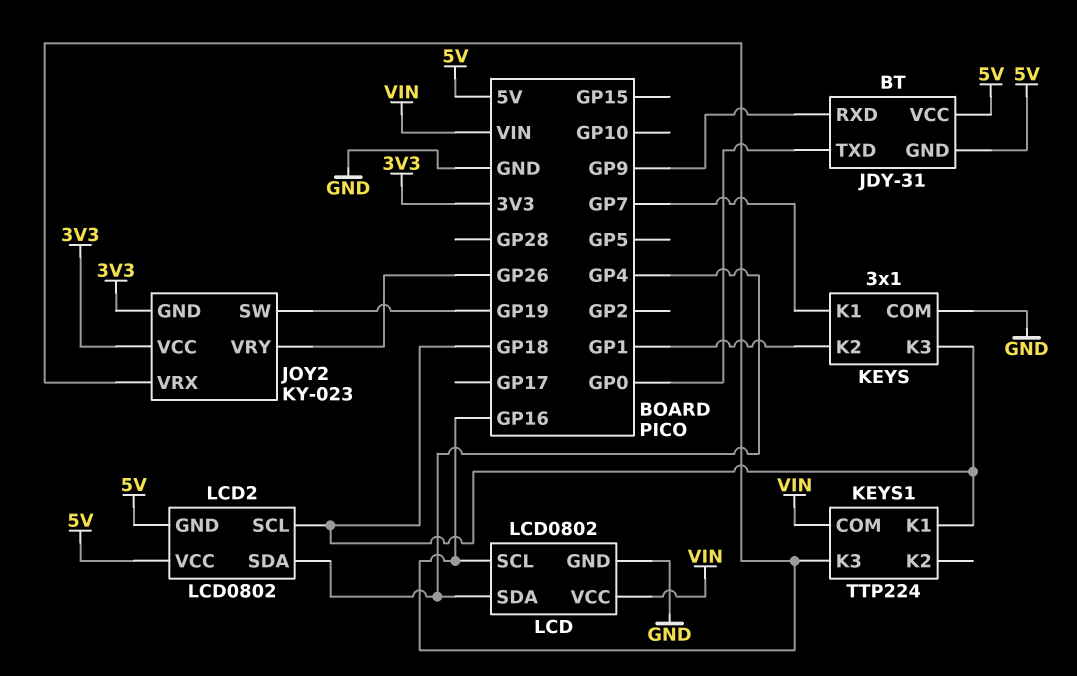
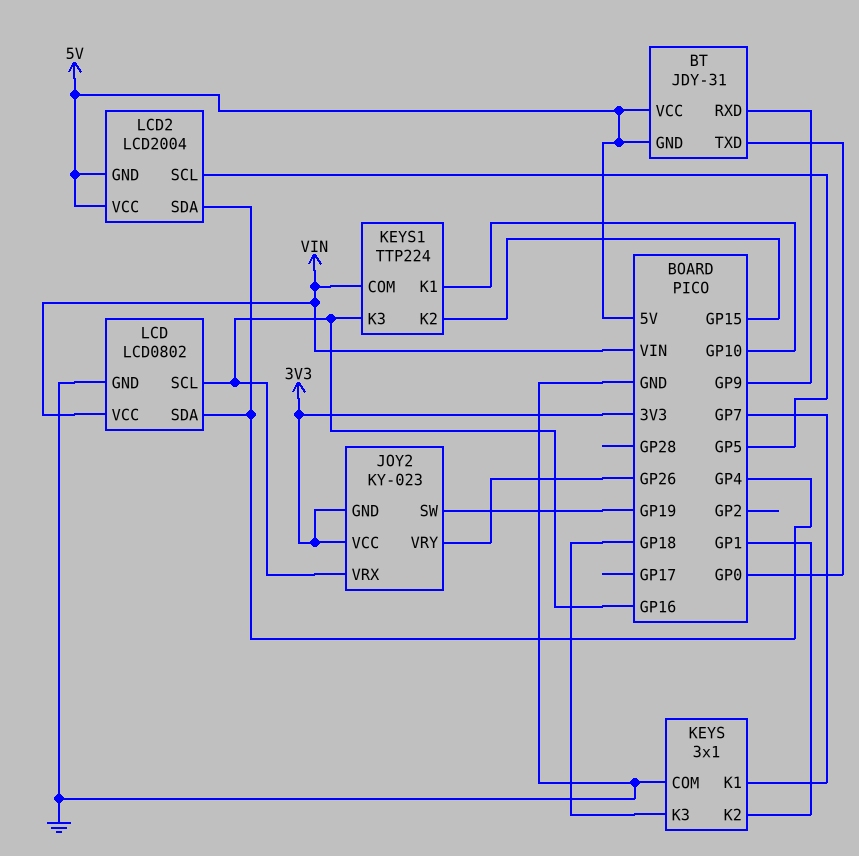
KEYS1 pin K1: GP18 -> GP10
KEYS1 pin K2: none -> GP15
LCD2: LCD0802 -> LCD2004
LCD2 pin SCL: GP18 -> GP5

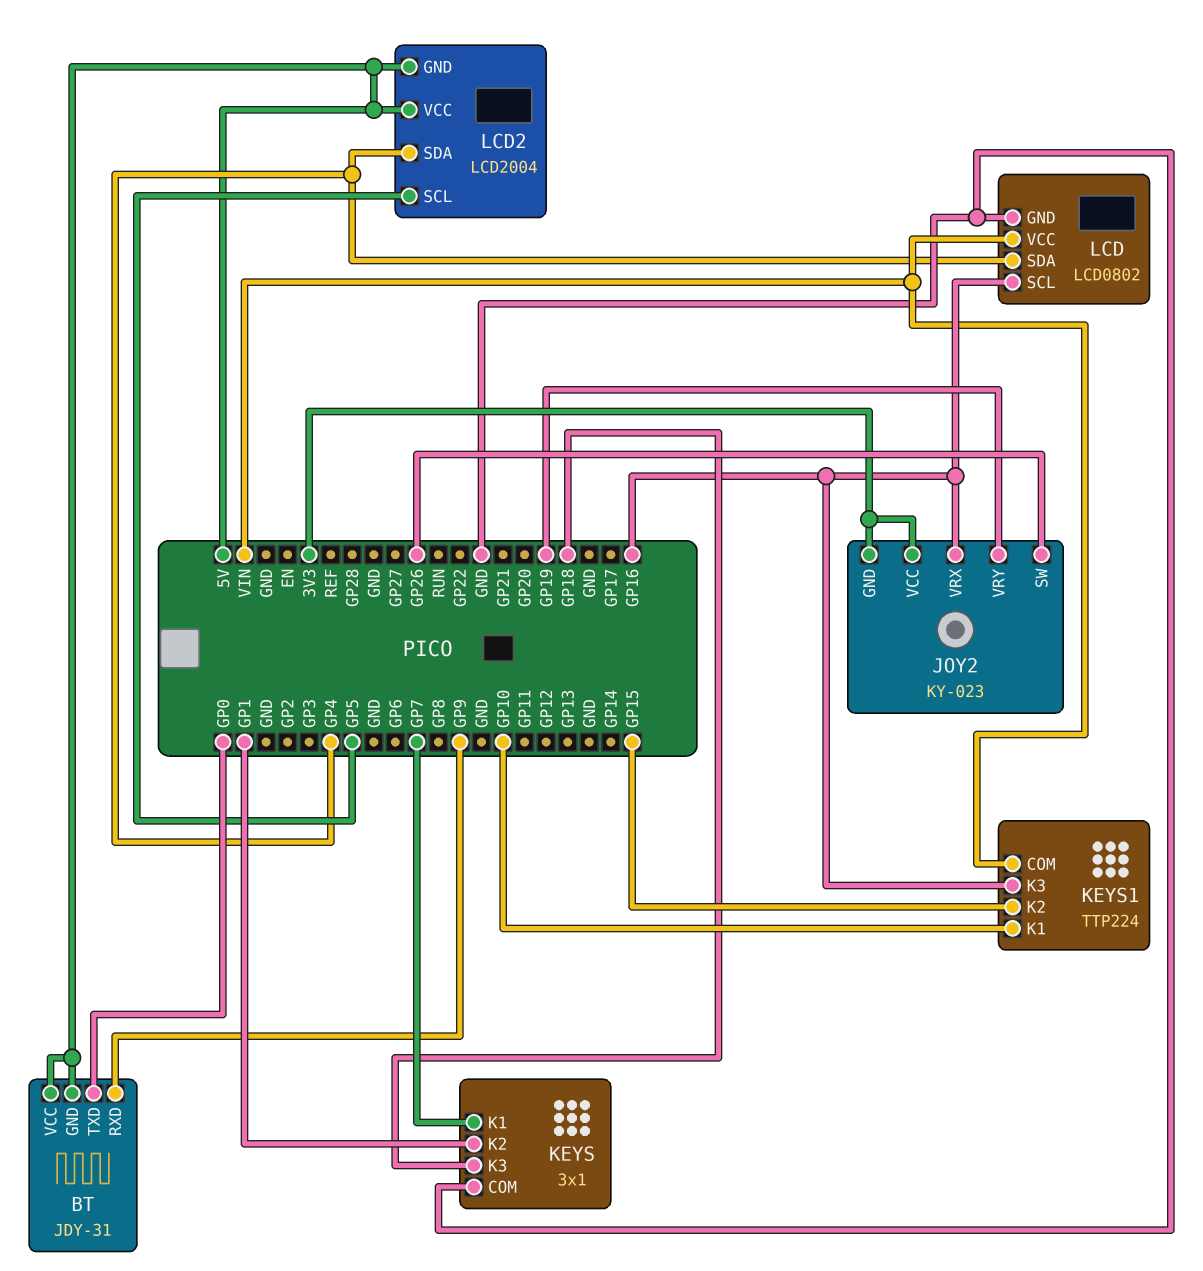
JOY2 pin SW: GP19 -> GP26
JOY2 pin VRY: GP26 -> GP19

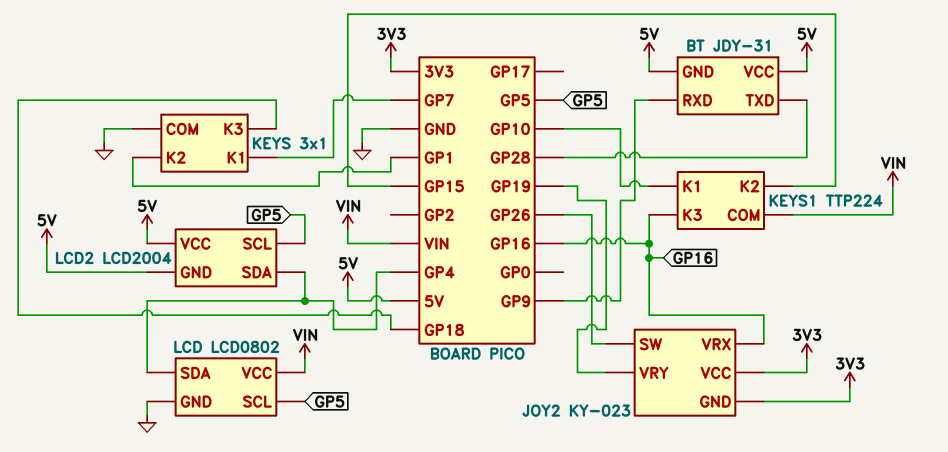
BT pin TXD: GP0 -> GP28
LCD pin SCL: GP16 -> GP5

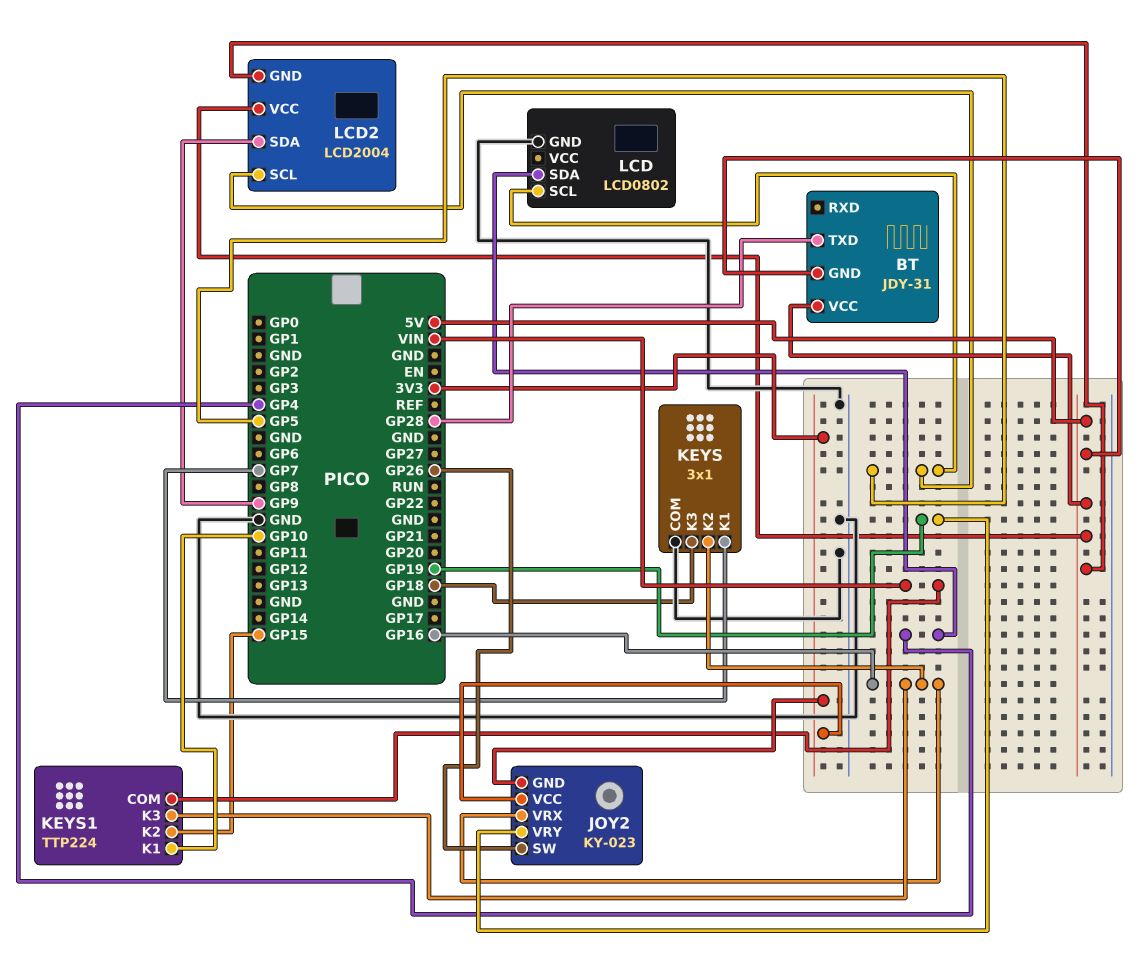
BT pin RXD: GP9 -> none
KEYS pin K2: GP1 -> GP16
LCD pin VCC: VIN -> none
LCD2 pin SDA: GP4 -> GP9

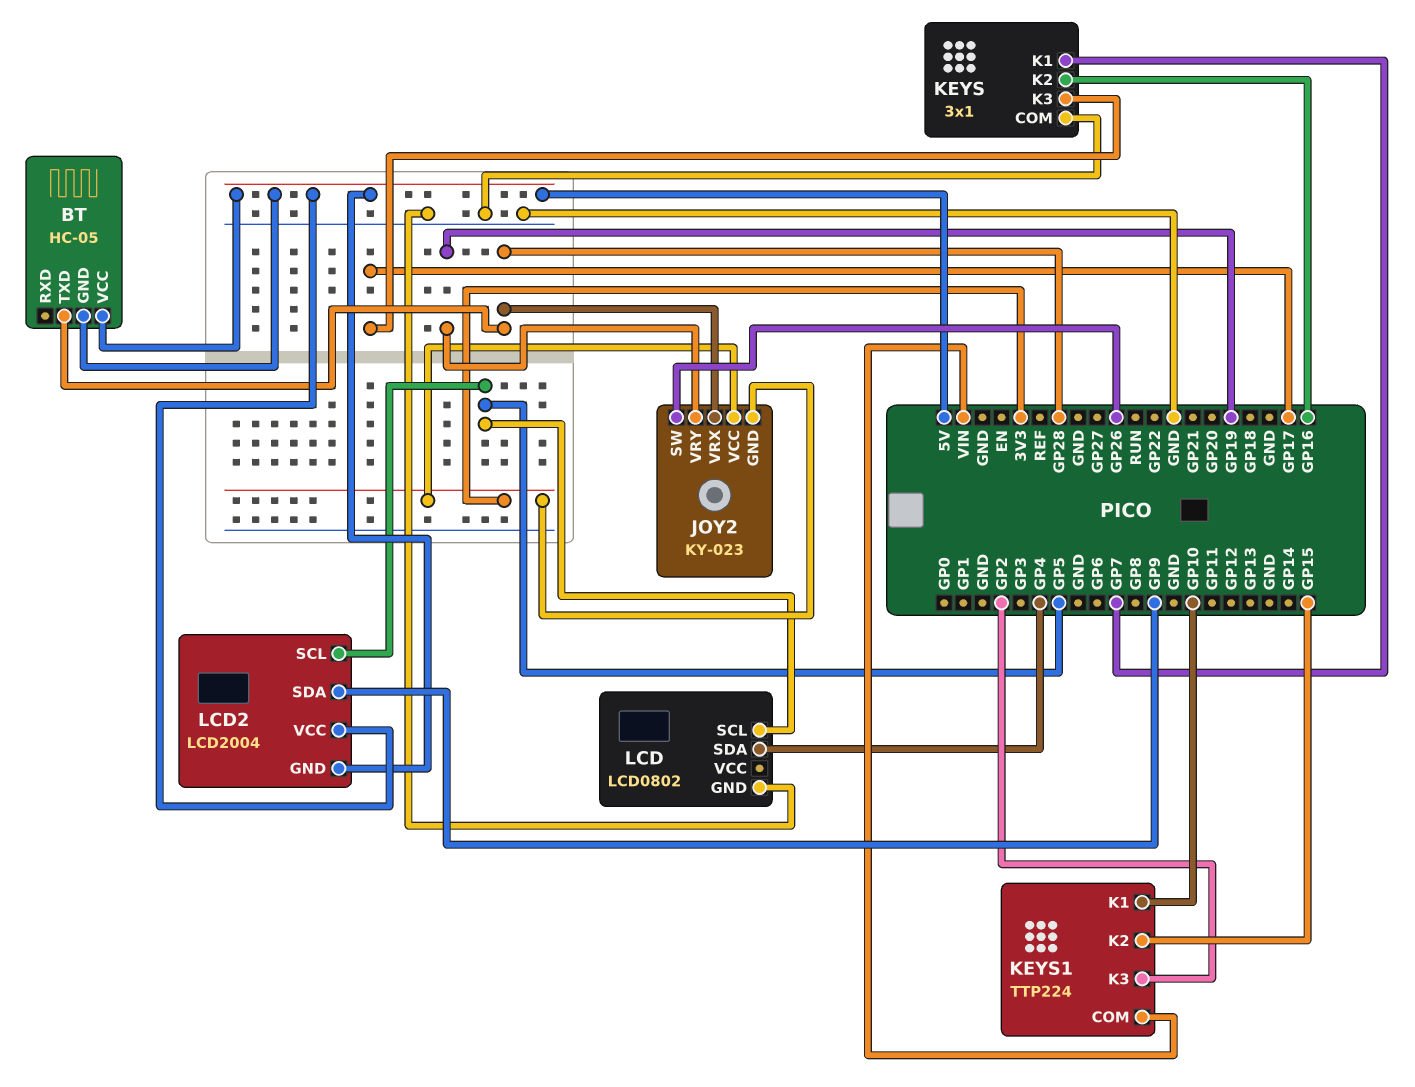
BT: JDY-31 -> HC-05
JOY2 pin VRX: GP16 -> GP28
KEYS pin K3: GP18 -> GP17
KEYS1 pin K3: GP16 -> GP2

